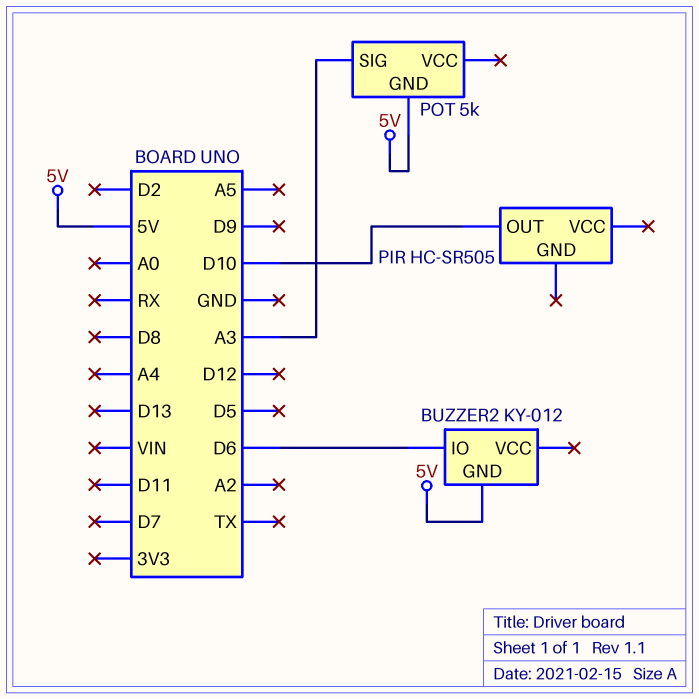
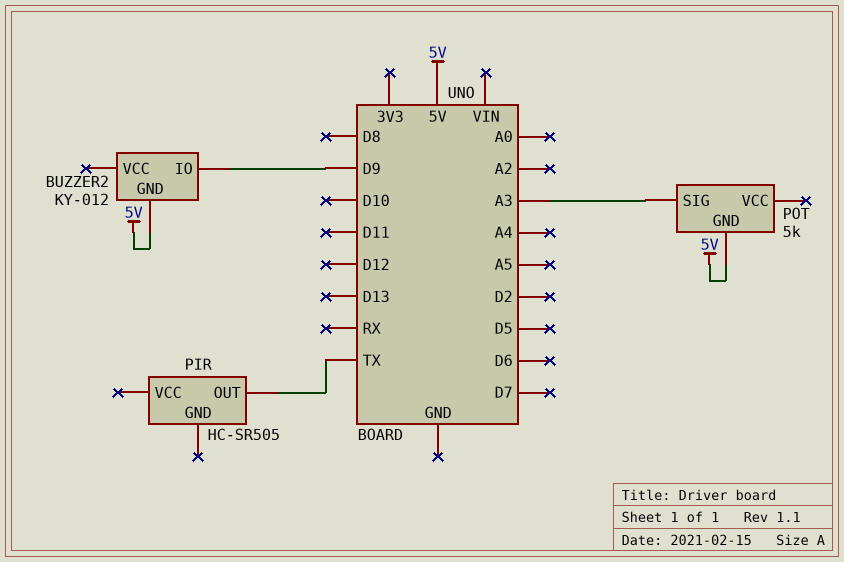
BUZZER2 pin IO: D6 -> D9
PIR pin OUT: D10 -> TX

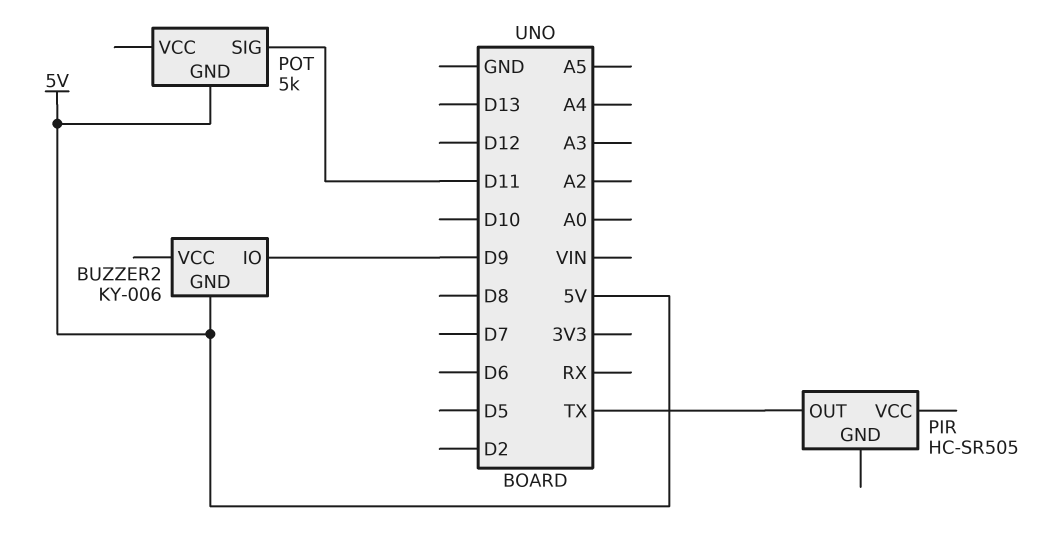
BUZZER2: KY-012 -> KY-006
POT pin SIG: A3 -> D11

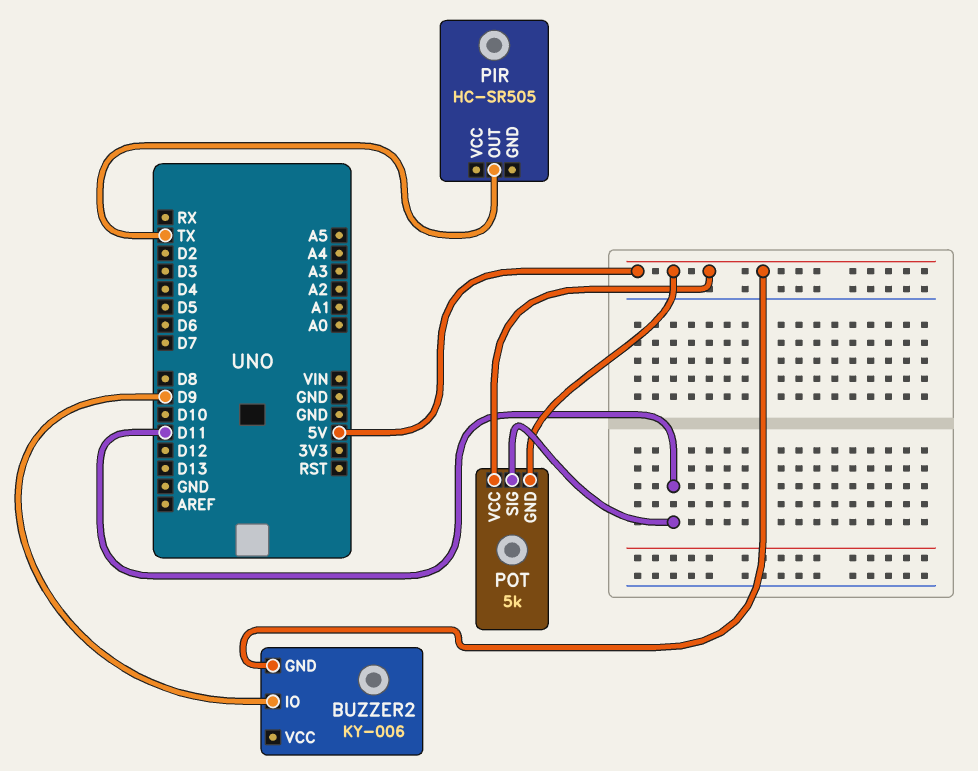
POT pin VCC: none -> 5V

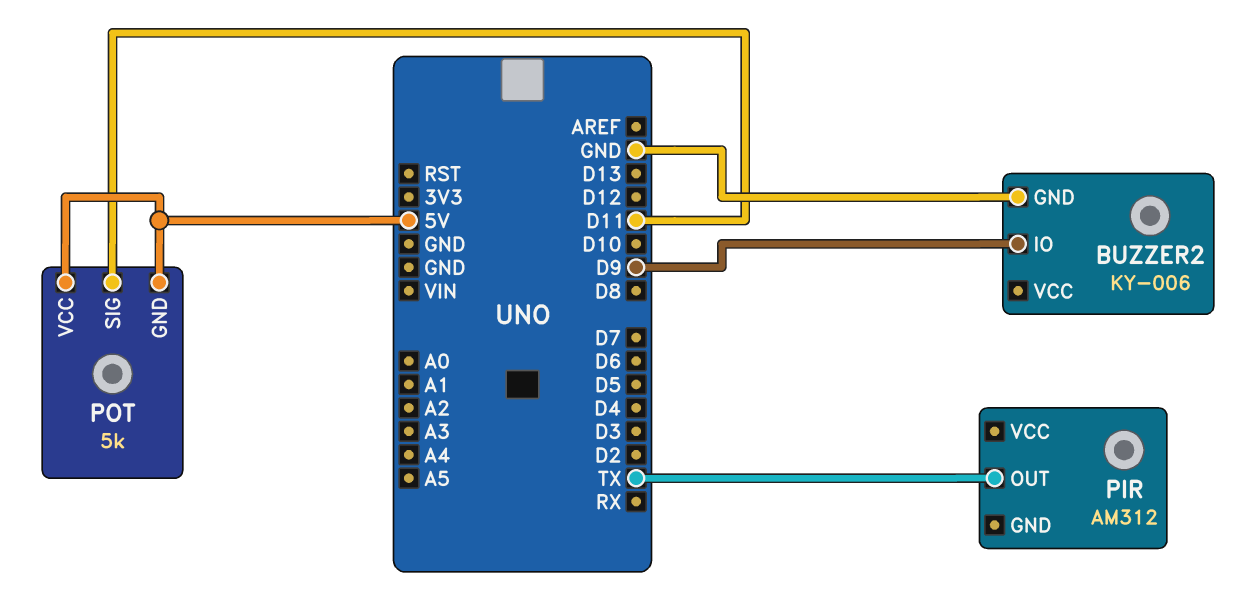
BUZZER2 pin GND: 5V -> GND
PIR: HC-SR505 -> AM312

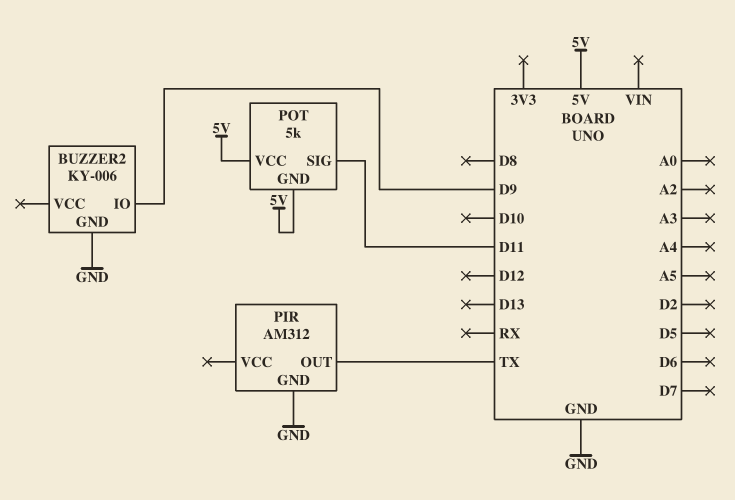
PIR pin GND: none -> GND

